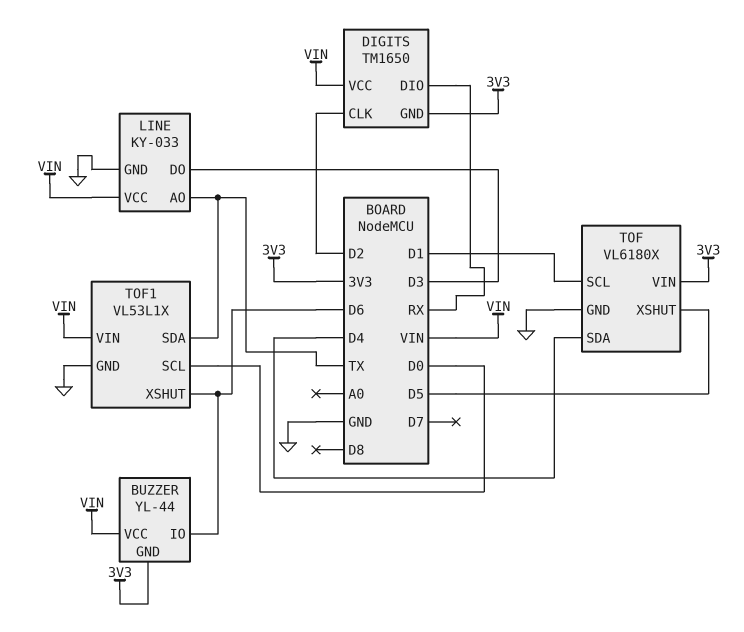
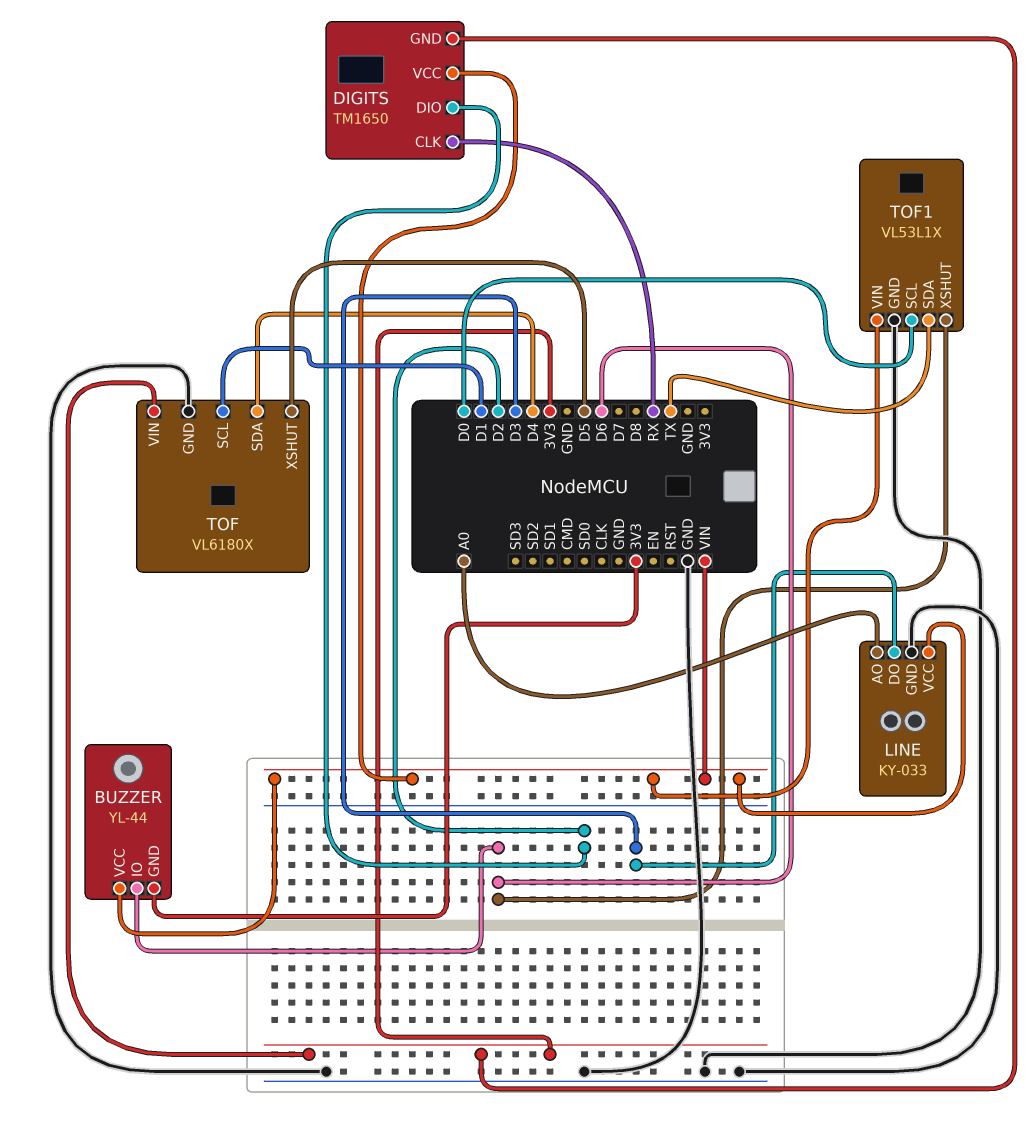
DIGITS pin CLK: D2 -> RX
DIGITS pin DIO: RX -> D2
LINE pin AO: TX -> A0

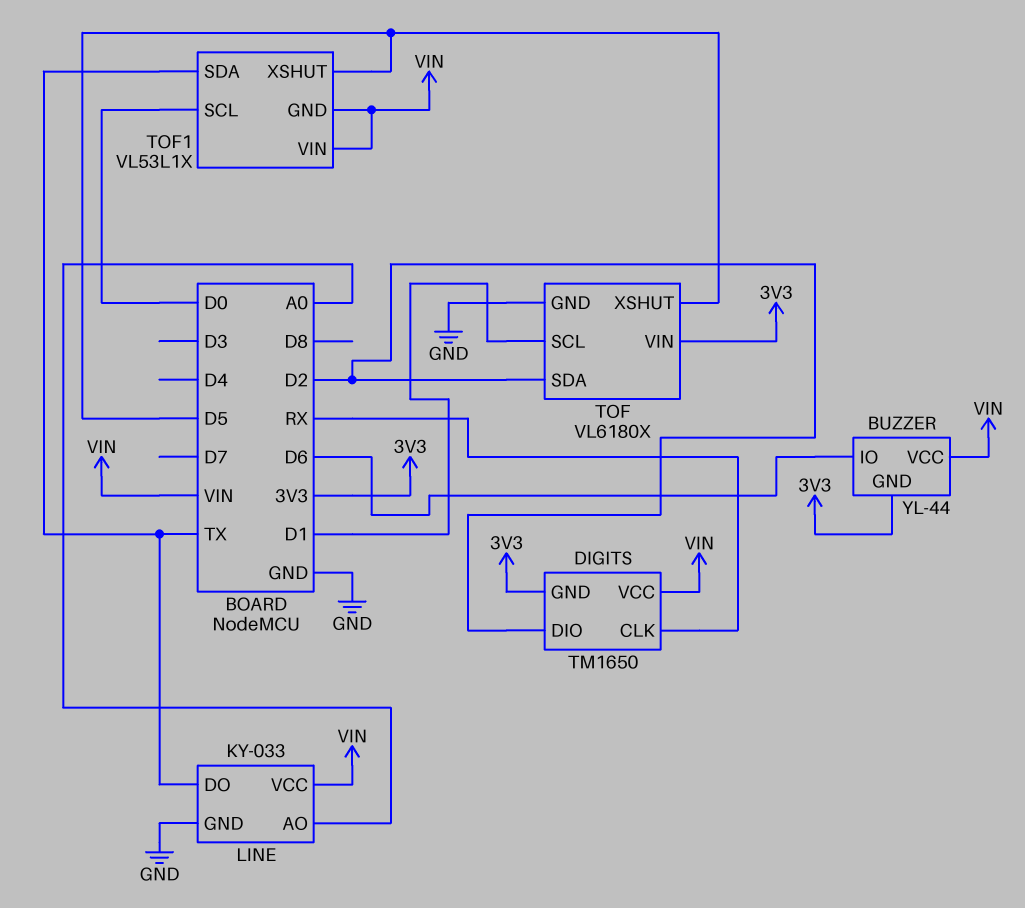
LINE pin DO: D3 -> TX
TOF pin SDA: D4 -> D2
TOF1 pin GND: GND -> VIN
TOF1 pin XSHUT: D6 -> D5

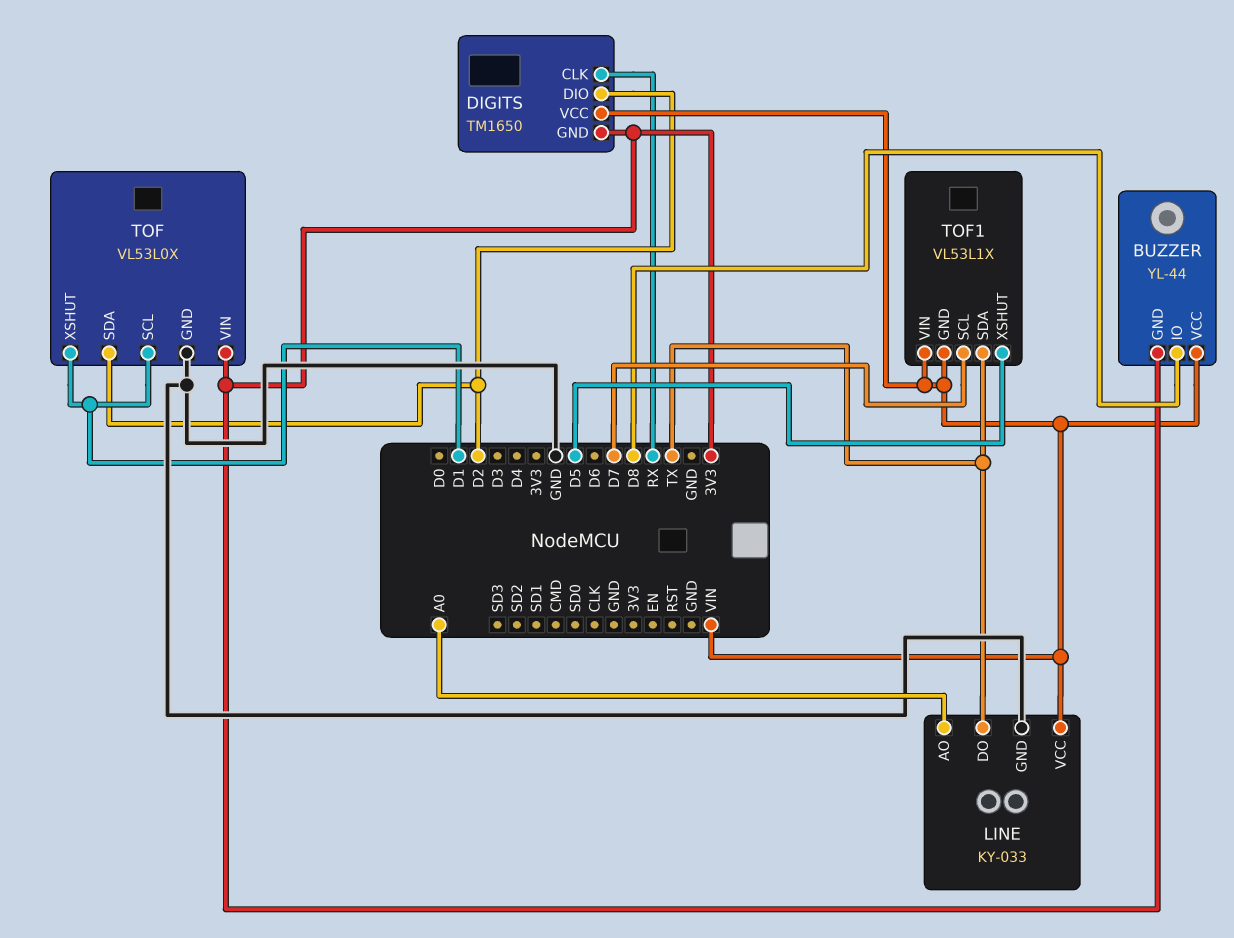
BUZZER pin IO: D6 -> D8
TOF: VL6180X -> VL53L0X
TOF pin XSHUT: D5 -> D1
TOF1 pin SCL: D0 -> D7

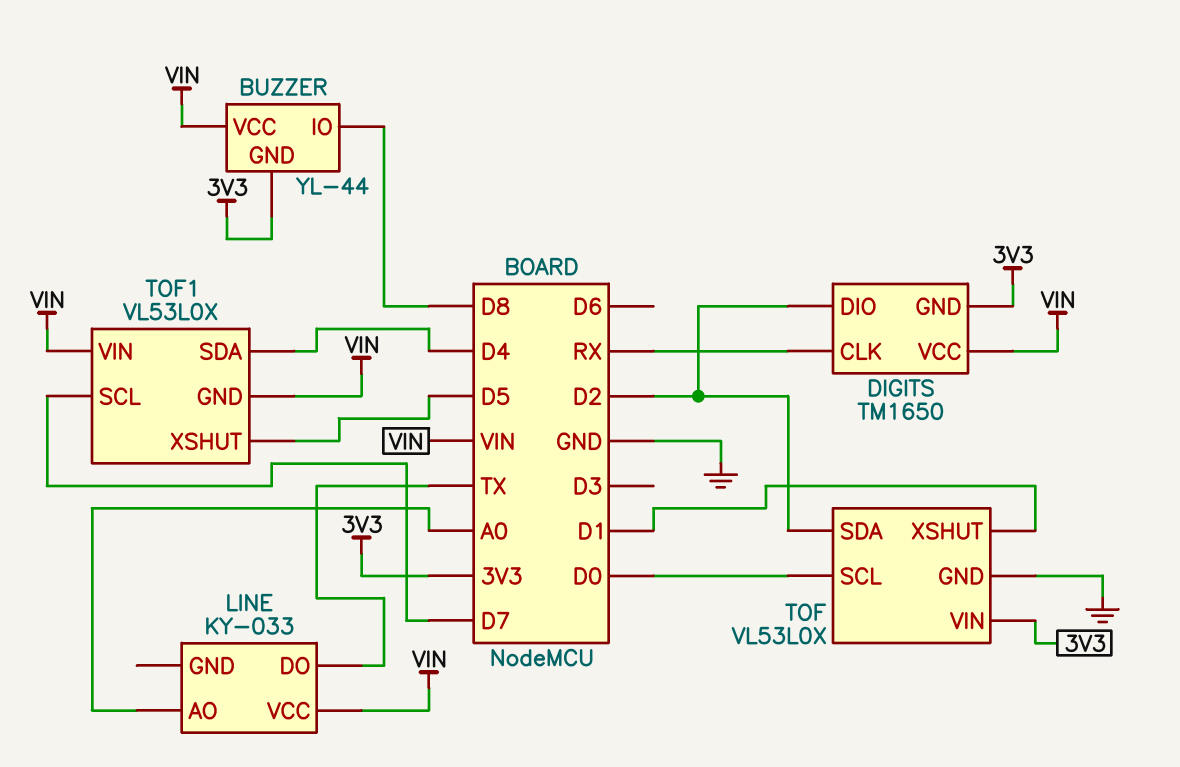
LINE pin GND: GND -> none
TOF pin SCL: D1 -> D0
TOF1: VL53L1X -> VL53L0X
TOF1 pin SDA: TX -> D4

